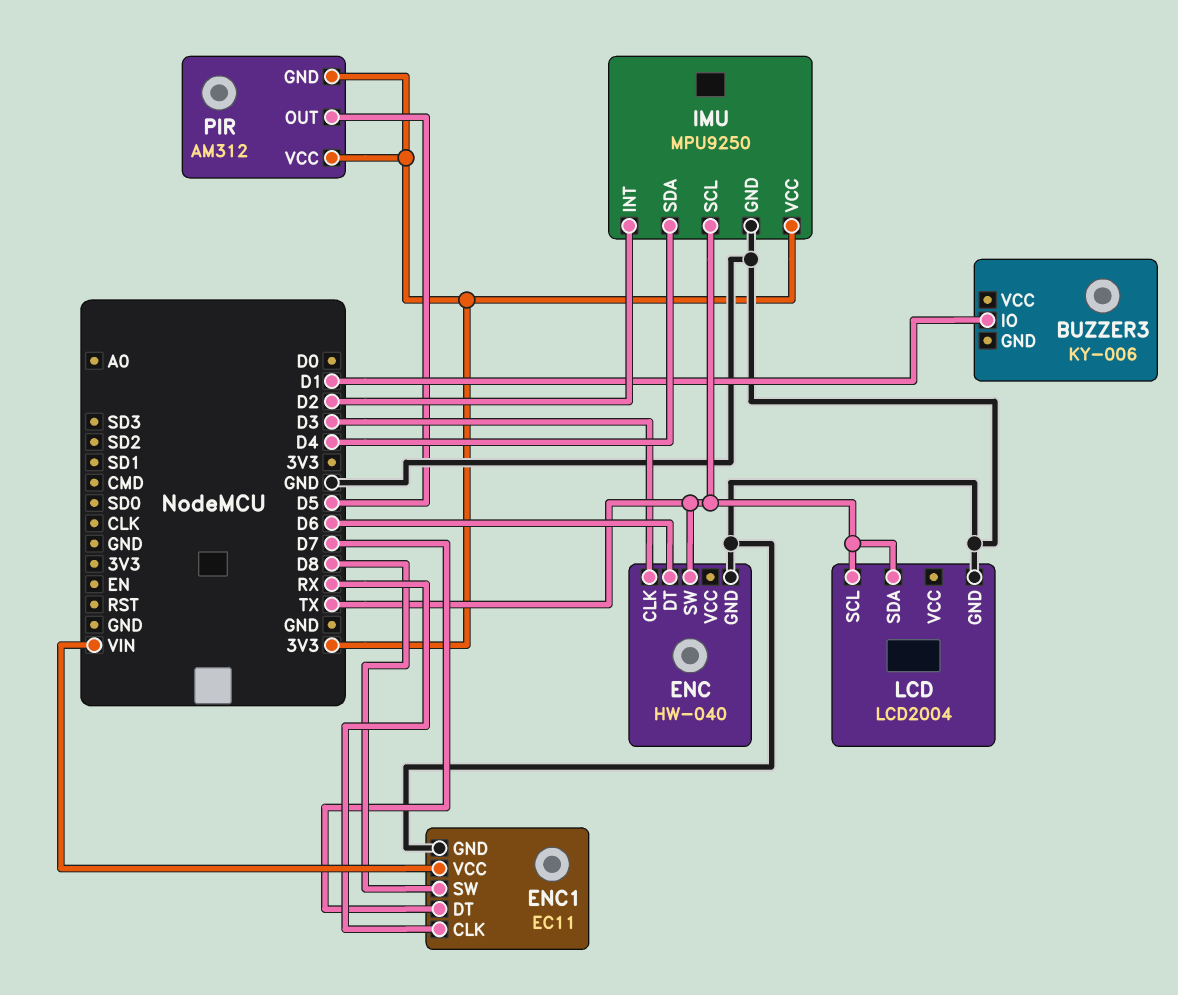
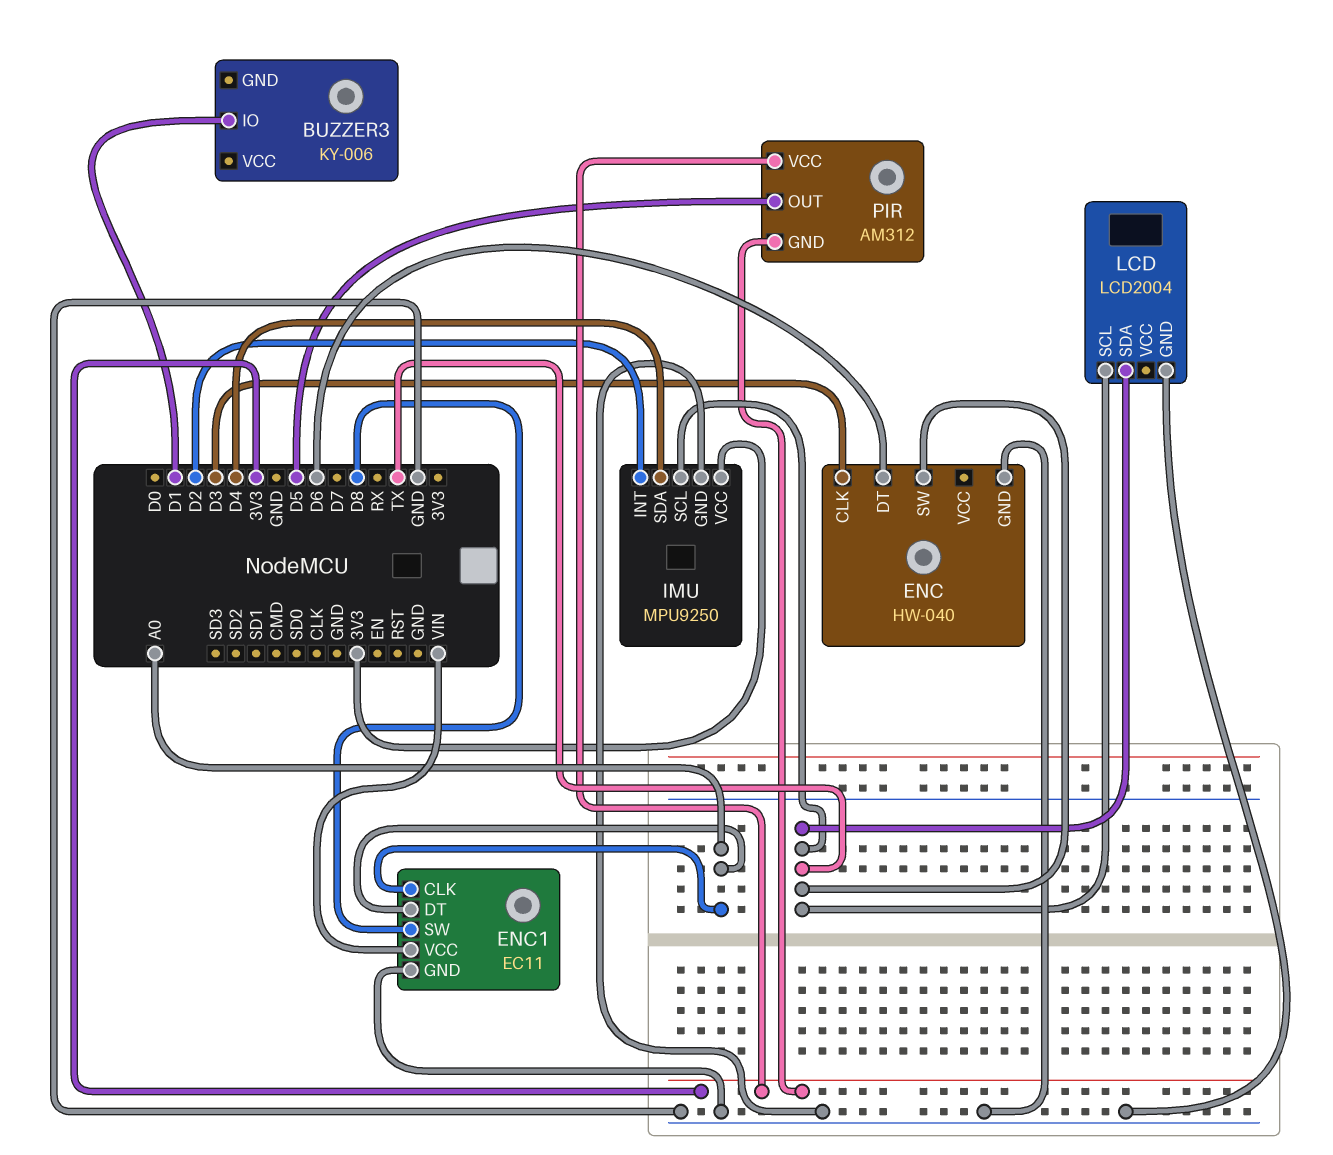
ENC1 pin CLK: RX -> A0
ENC1 pin DT: D7 -> A0

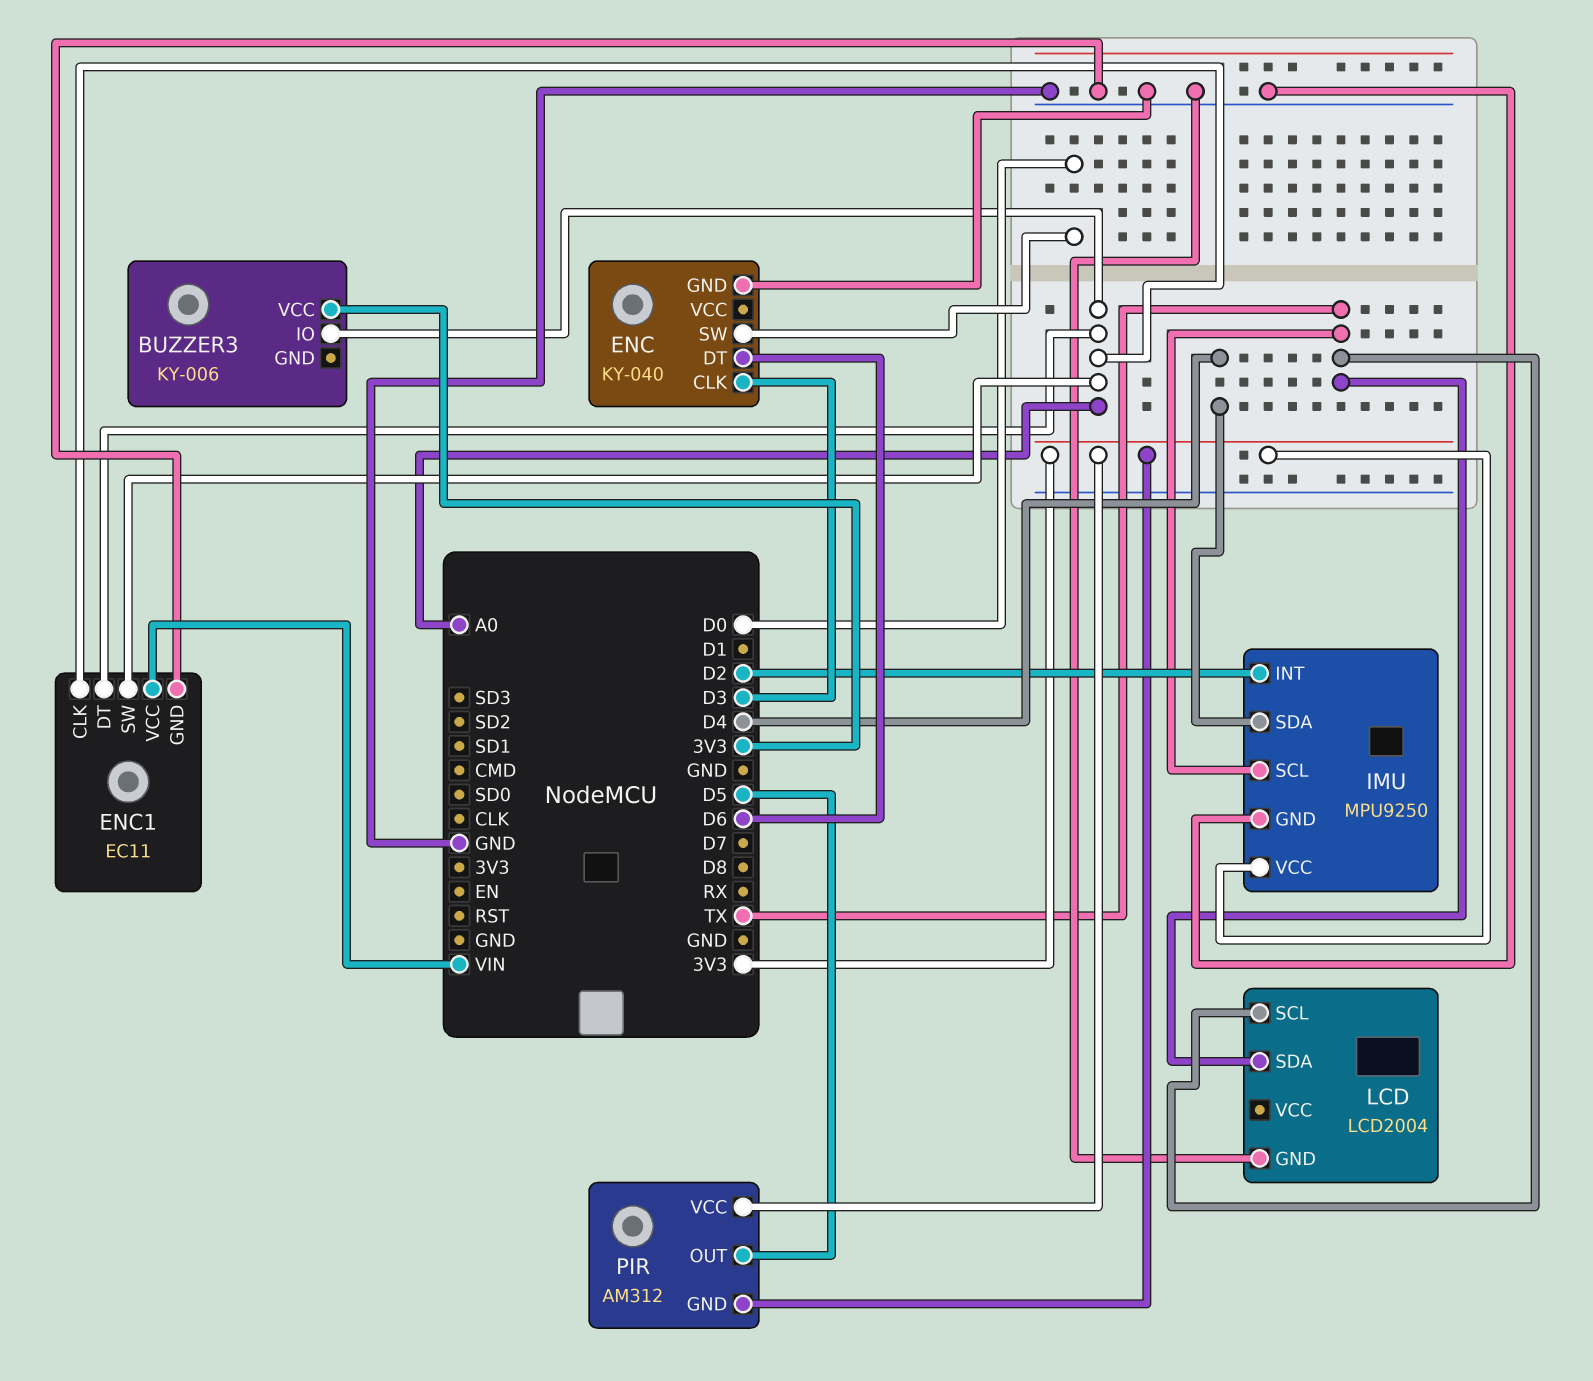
BUZZER3 pin IO: D1 -> A0
BUZZER3 pin VCC: none -> 3V3
ENC: HW-040 -> KY-040
ENC pin SW: TX -> D0
ENC1 pin SW: D8 -> A0

